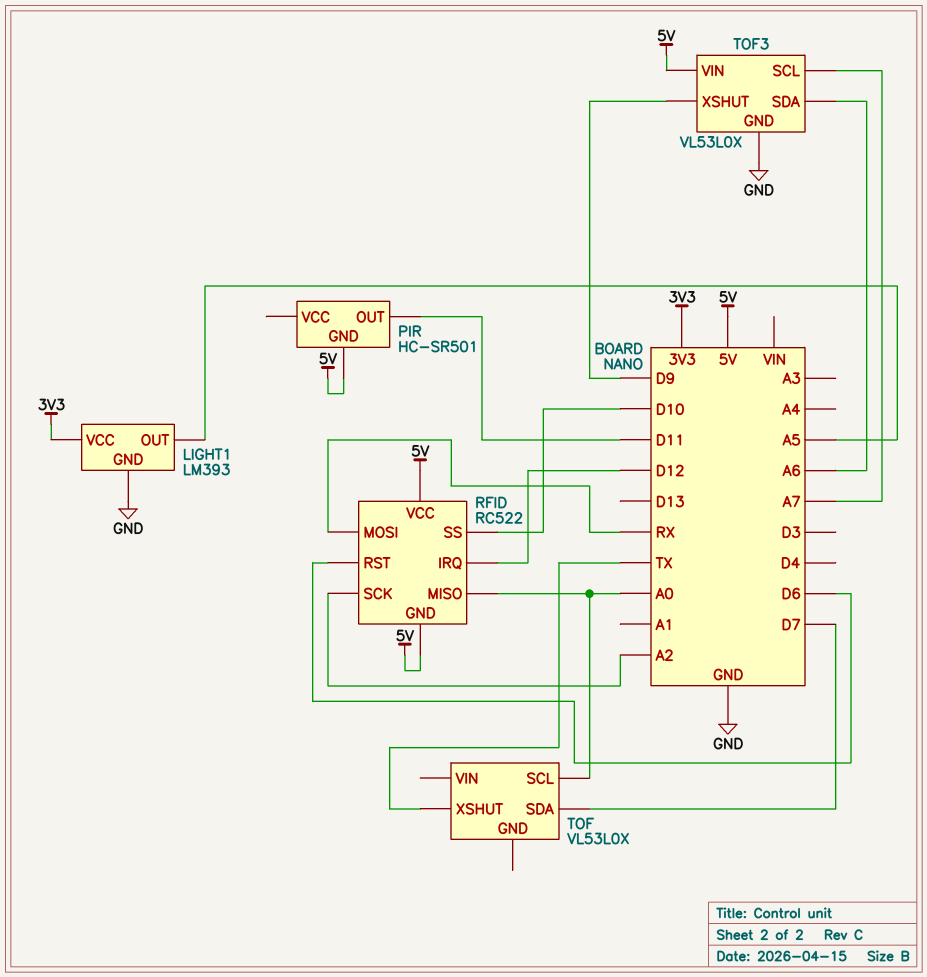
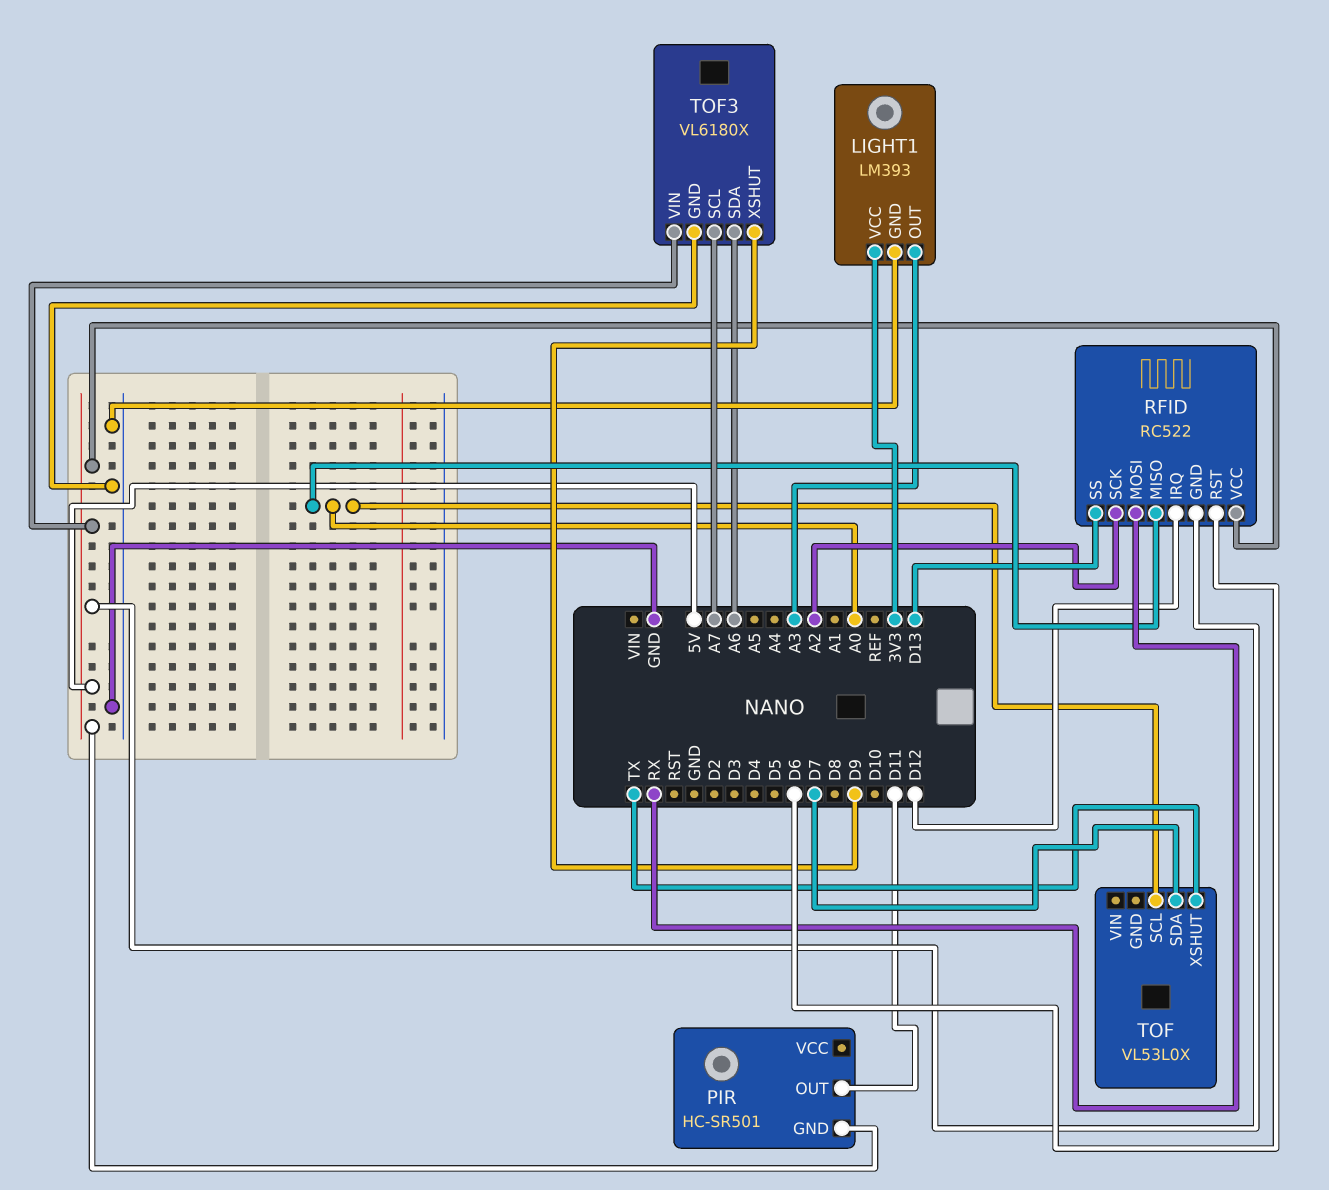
LIGHT1 pin OUT: A5 -> A3
RFID pin SS: D10 -> D13
TOF3: VL53L0X -> VL6180X

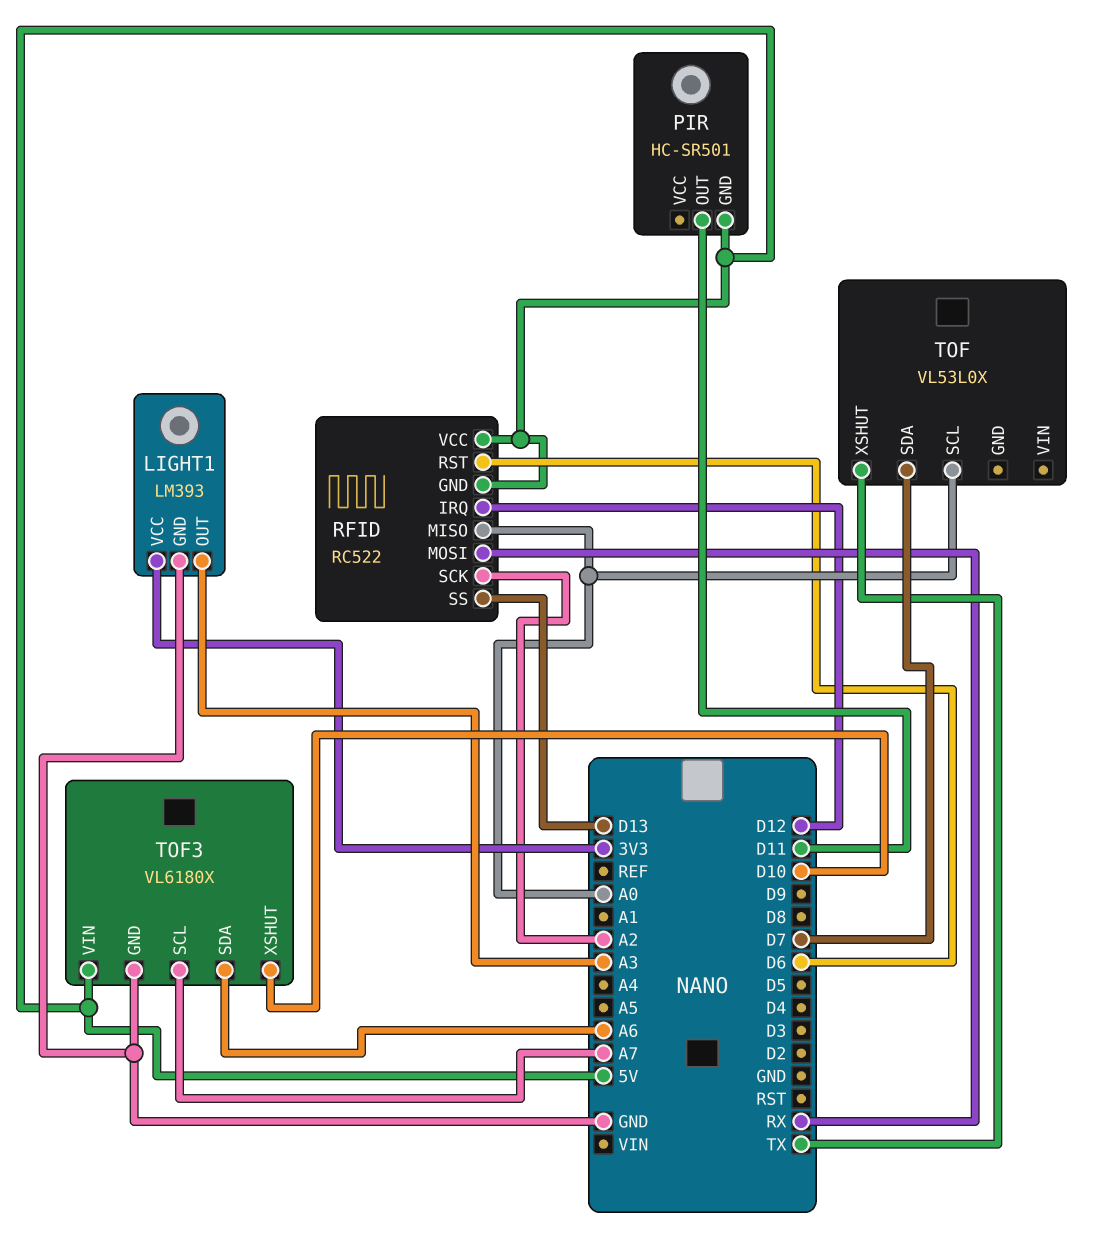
TOF3 pin XSHUT: D9 -> D10

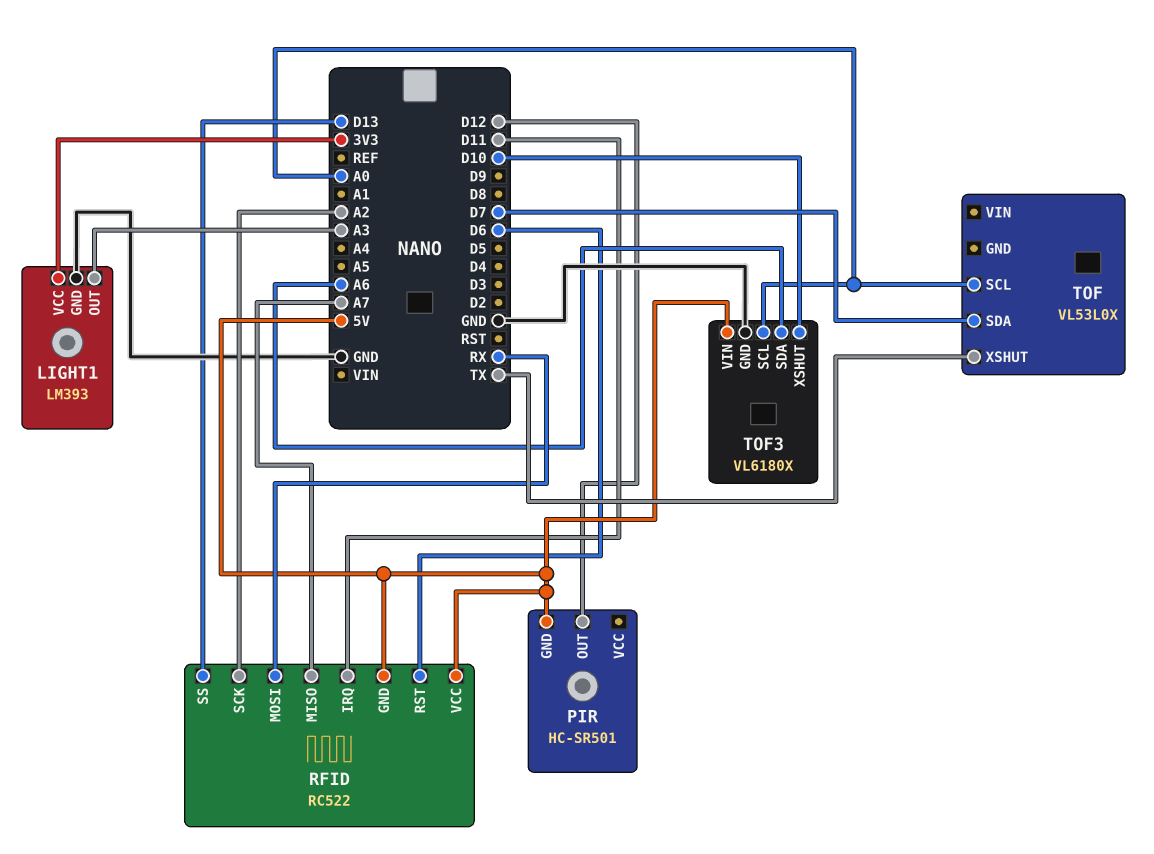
PIR pin OUT: D11 -> D12
RFID pin IRQ: D12 -> D11
RFID pin MISO: A0 -> A7
TOF3 pin SCL: A7 -> A0

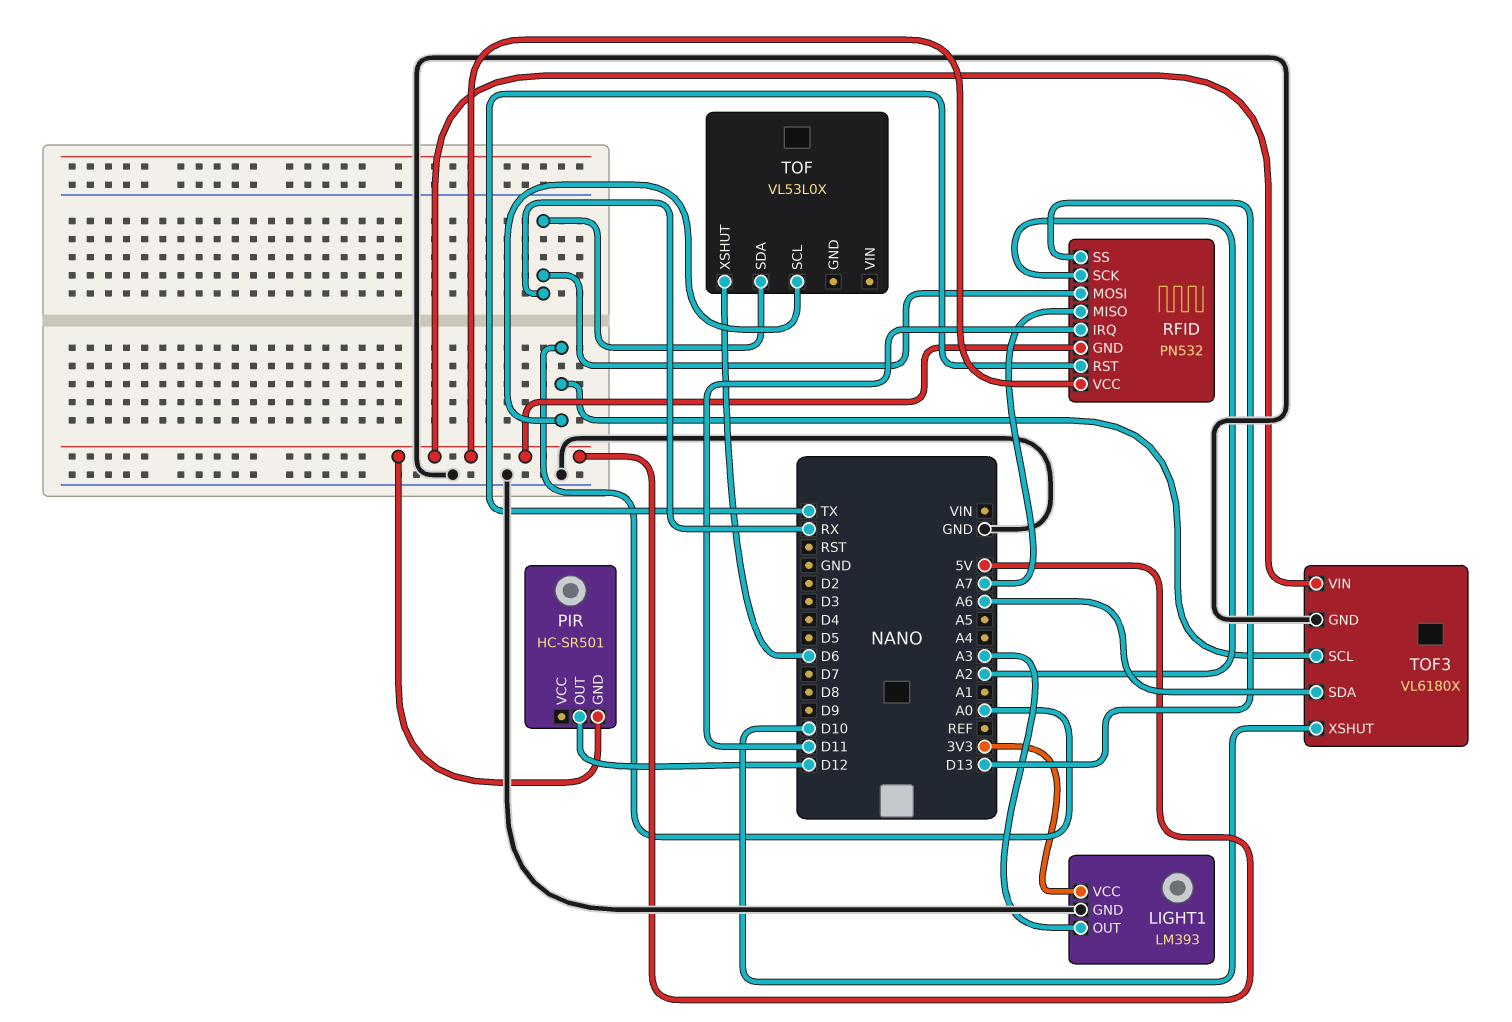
RFID: RC522 -> PN532
RFID pin RST: D6 -> TX
TOF pin SDA: D7 -> RX
TOF pin XSHUT: TX -> D6

